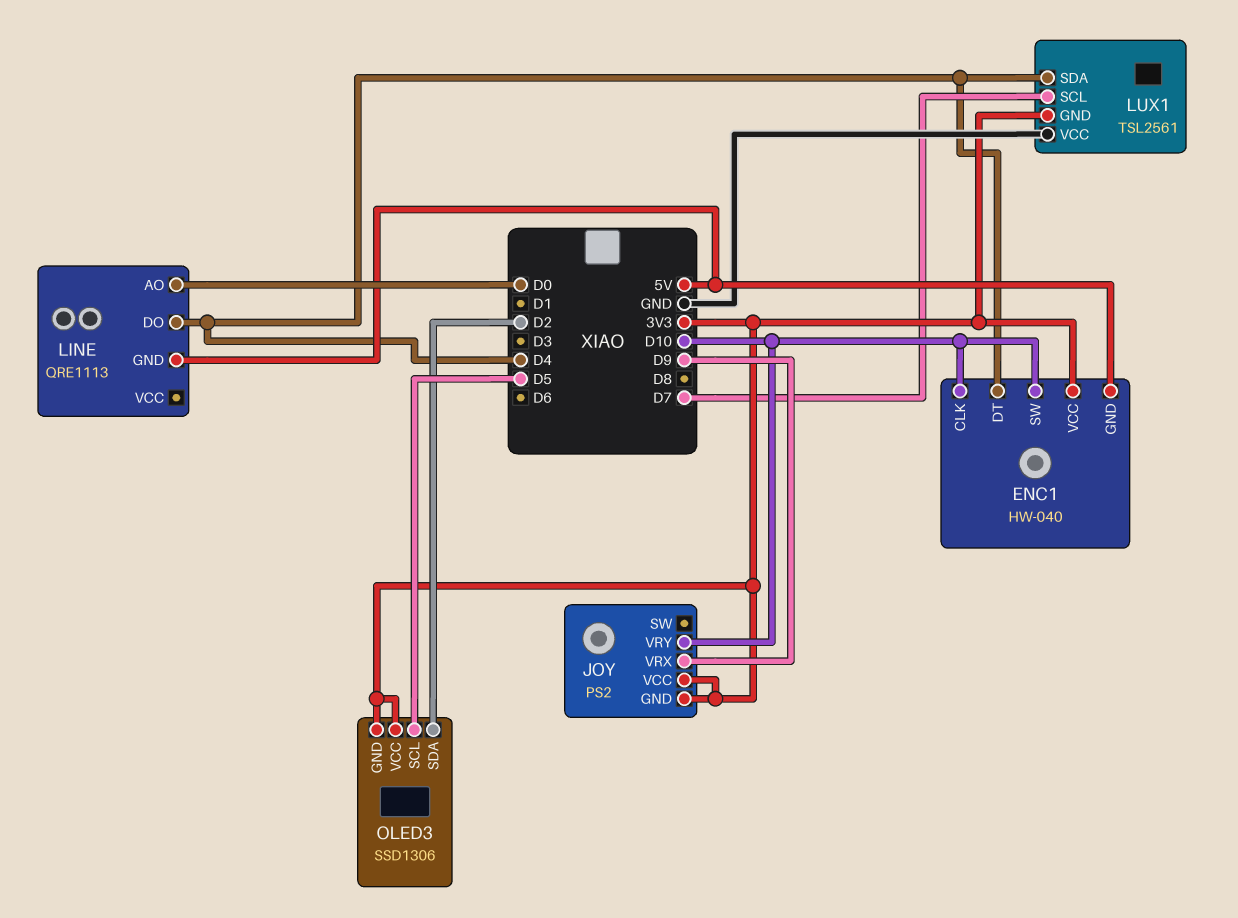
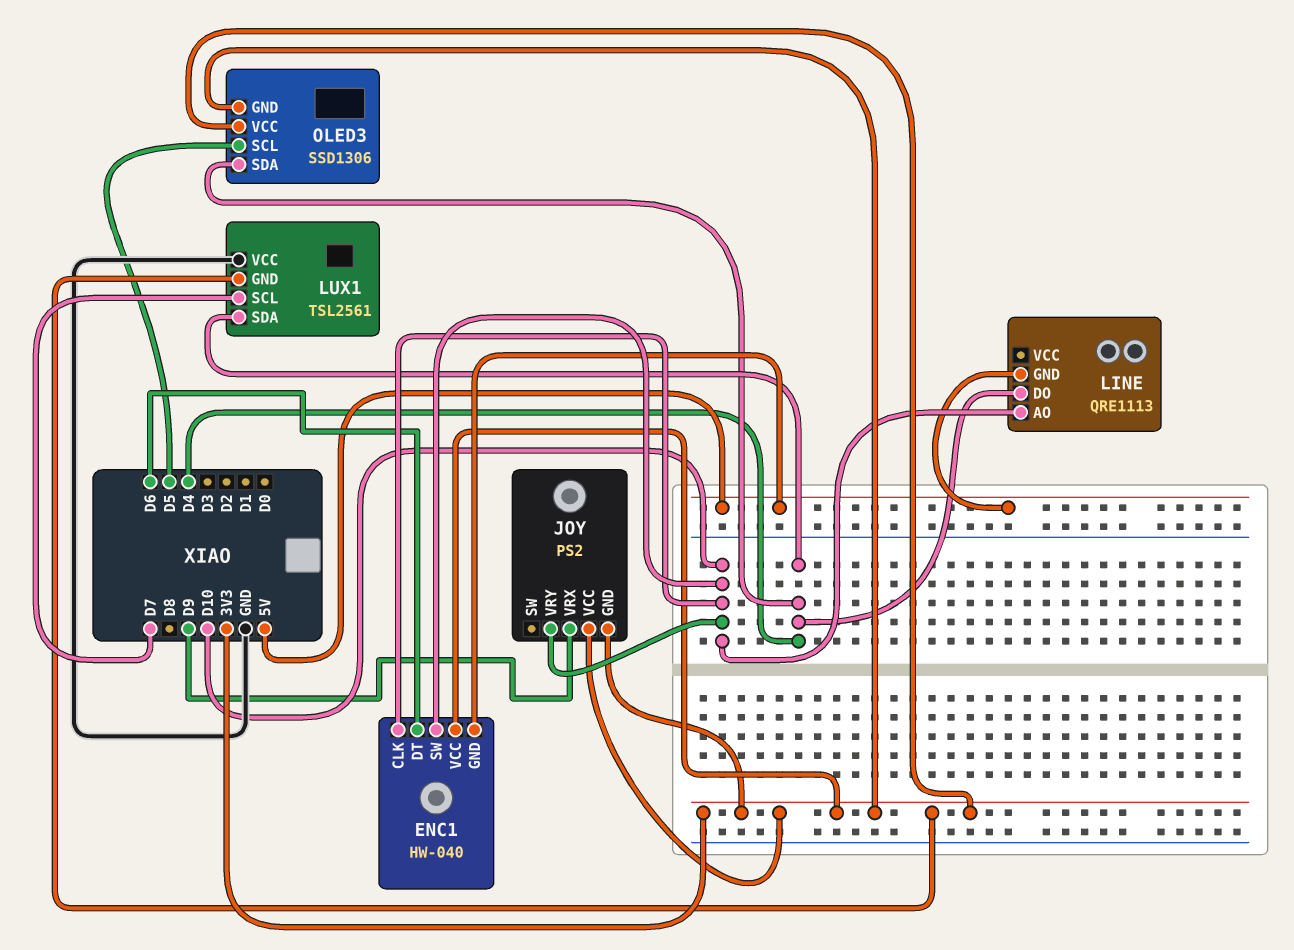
ENC1 pin DT: D4 -> D6
LINE pin AO: D0 -> D10
OLED3 pin SDA: D2 -> D4

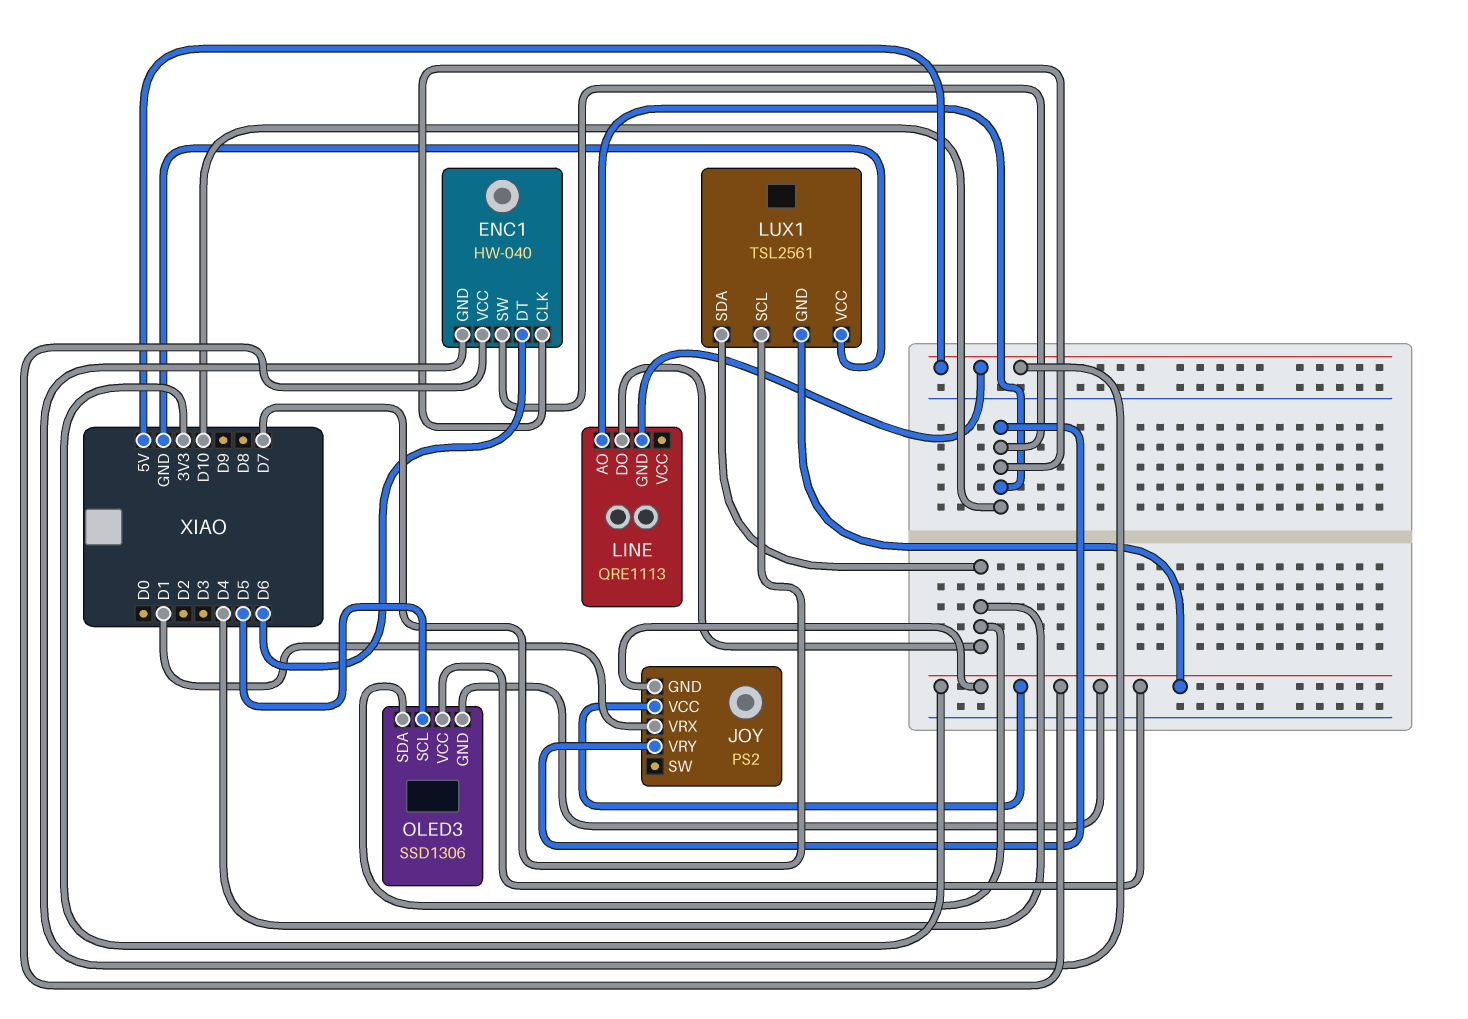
JOY pin VRX: D9 -> D1

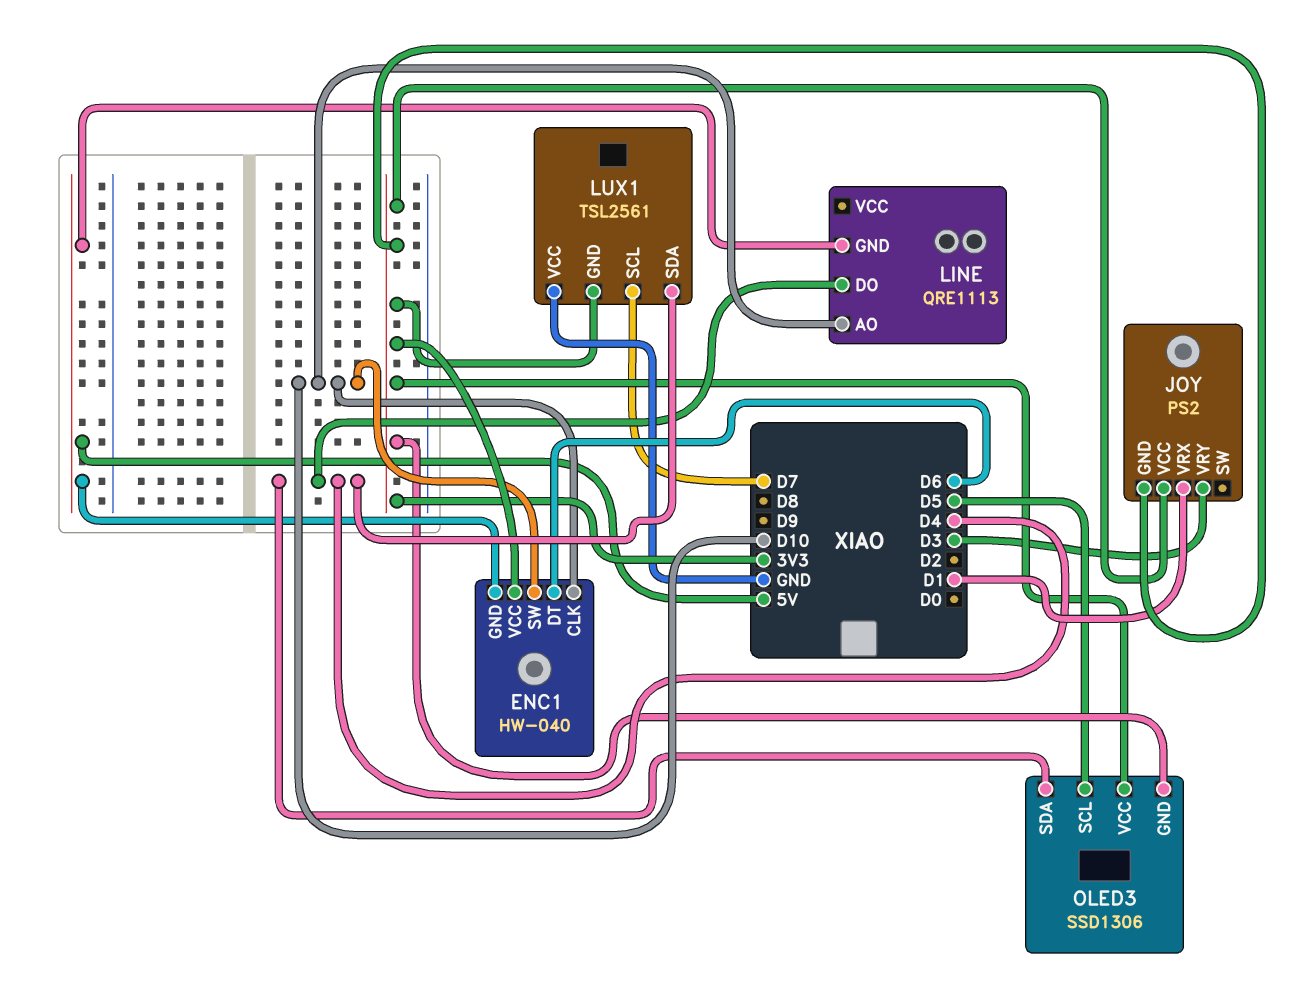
JOY pin VRY: D10 -> D3

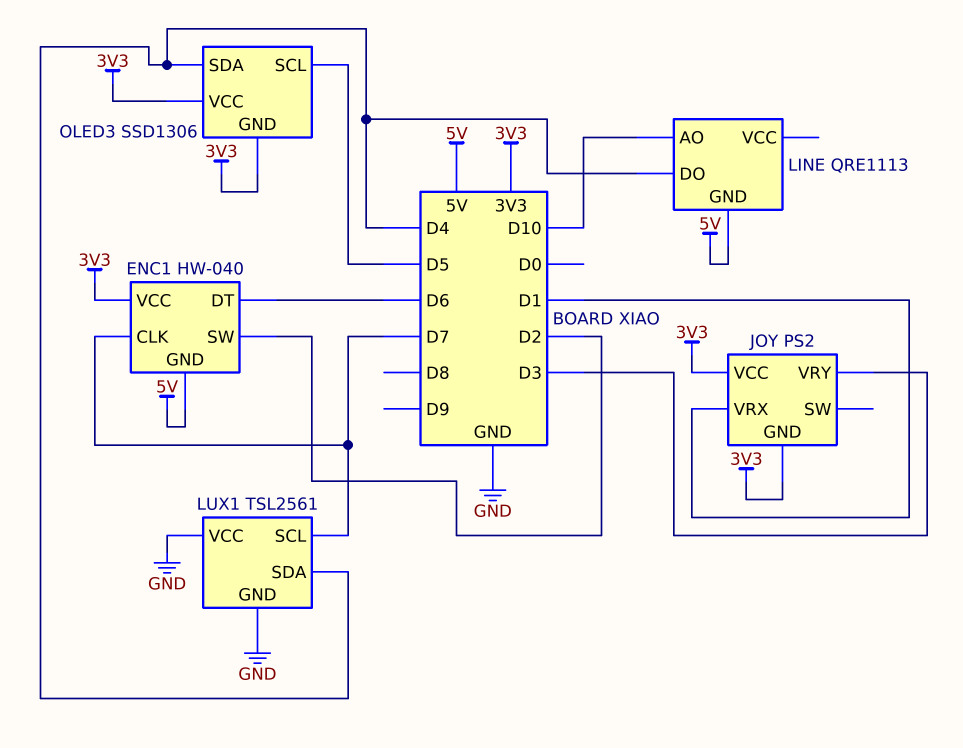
ENC1 pin CLK: D10 -> D7
ENC1 pin SW: D10 -> D2
LUX1 pin GND: 3V3 -> GND

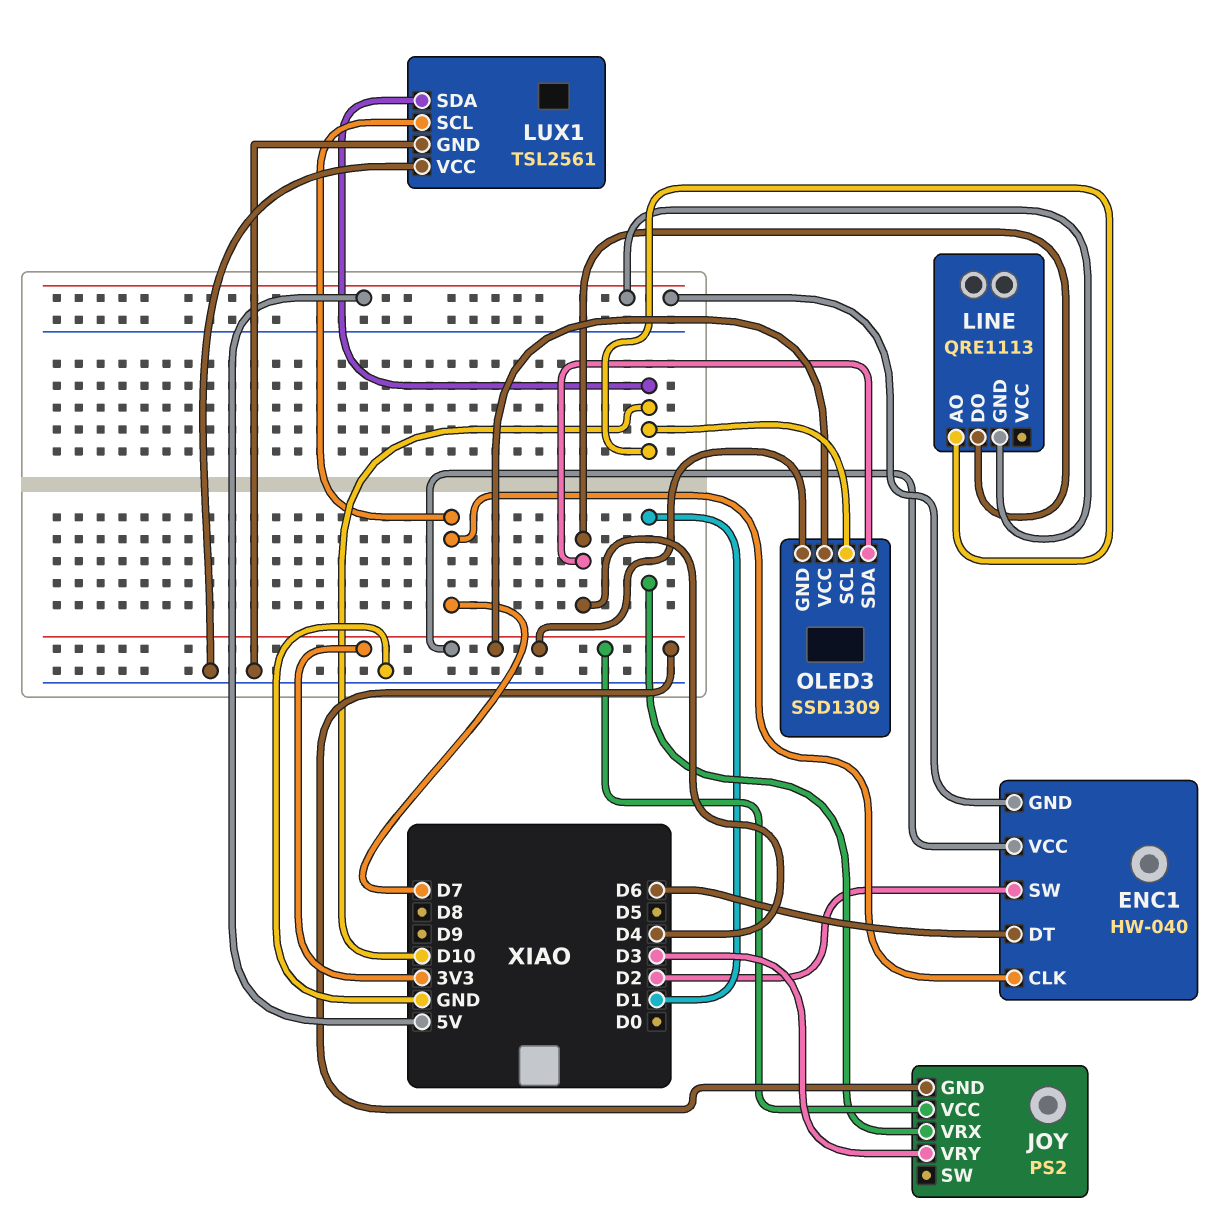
LUX1 pin SDA: D4 -> D10
OLED3: SSD1306 -> SSD1309
OLED3 pin SCL: D5 -> D10

